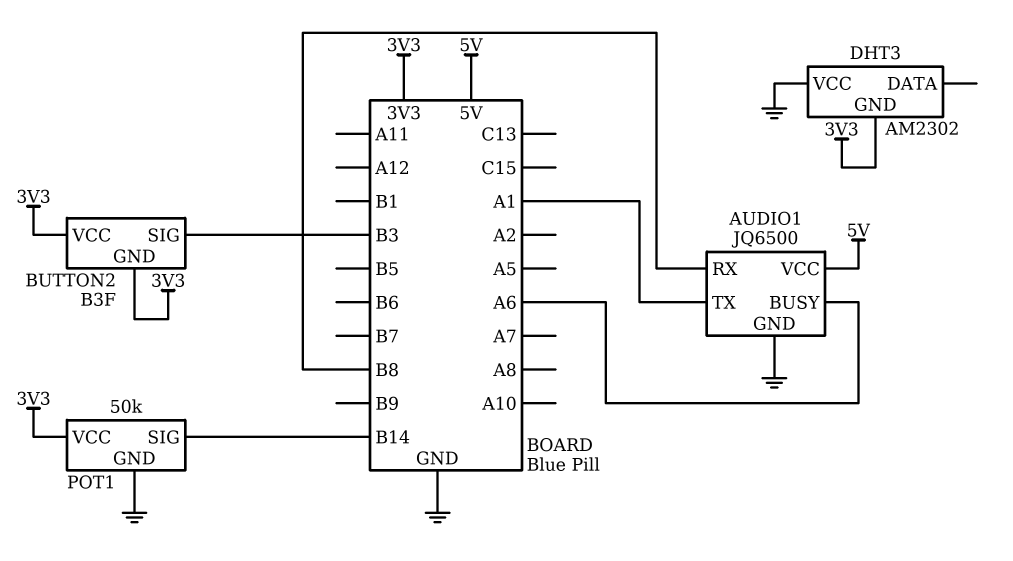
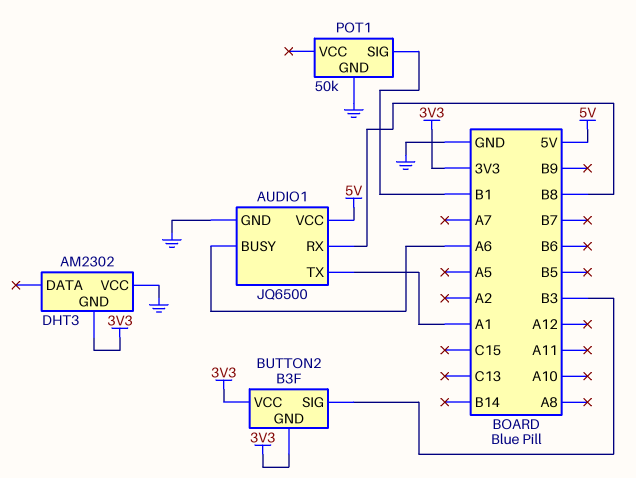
POT1 pin SIG: B14 -> B1
POT1 pin VCC: 3V3 -> none

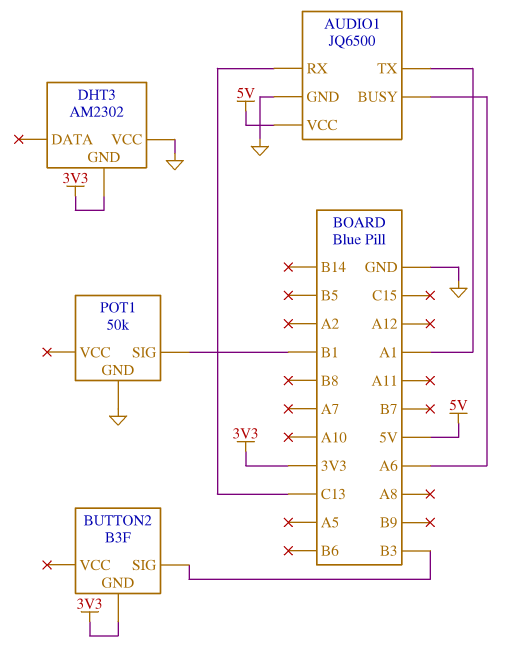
AUDIO1 pin RX: B8 -> C13
BUTTON2 pin VCC: 3V3 -> none

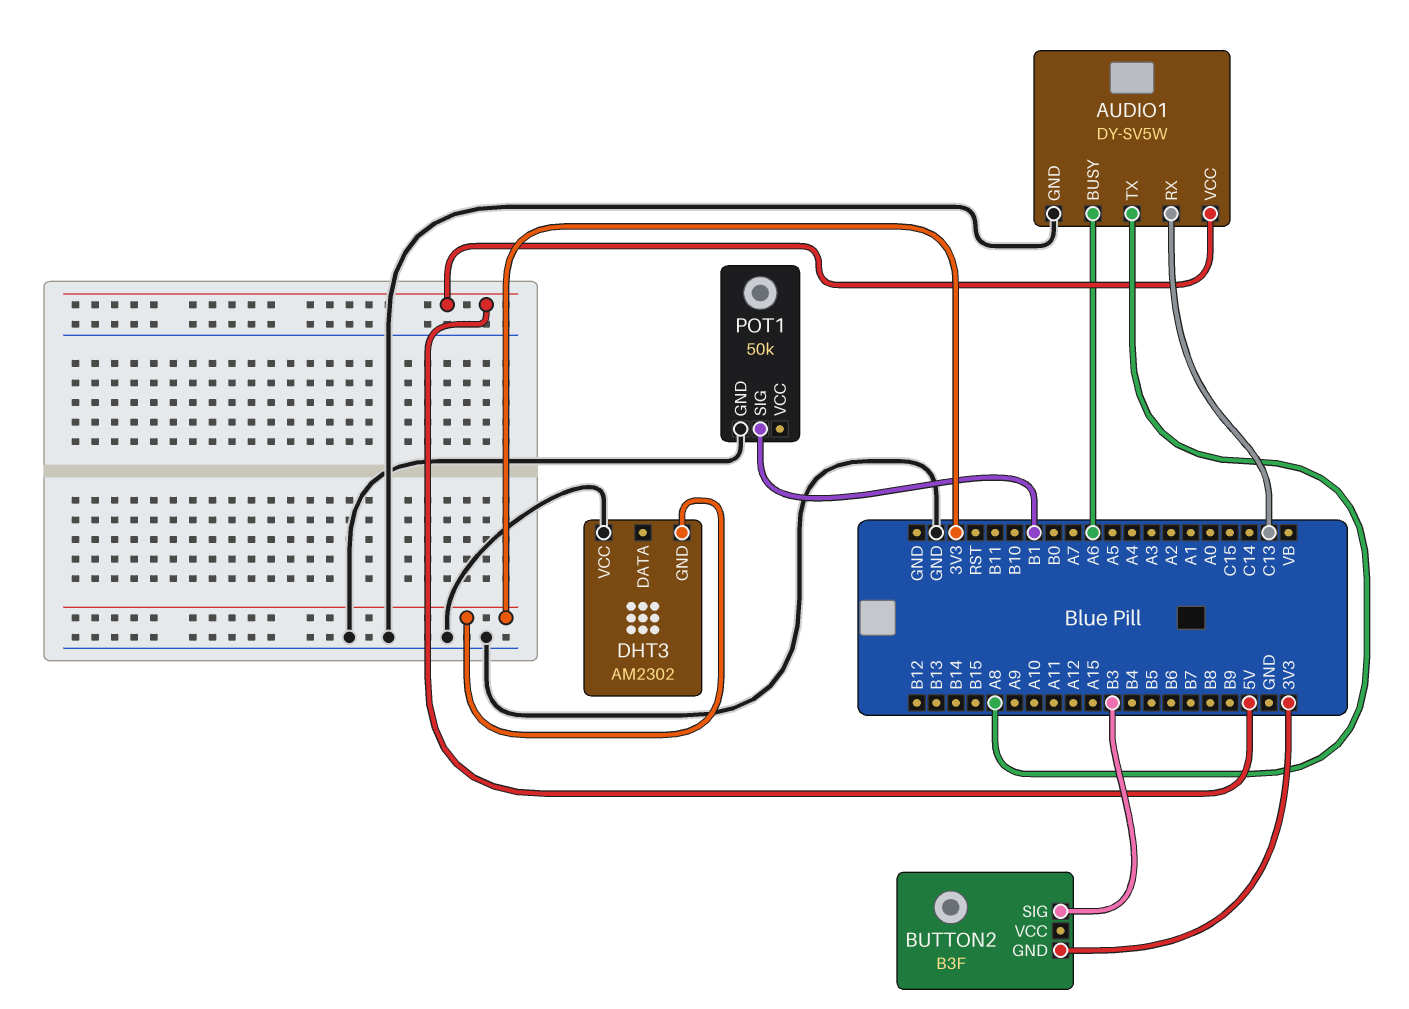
AUDIO1: JQ6500 -> DY-SV5W
AUDIO1 pin TX: A1 -> A8

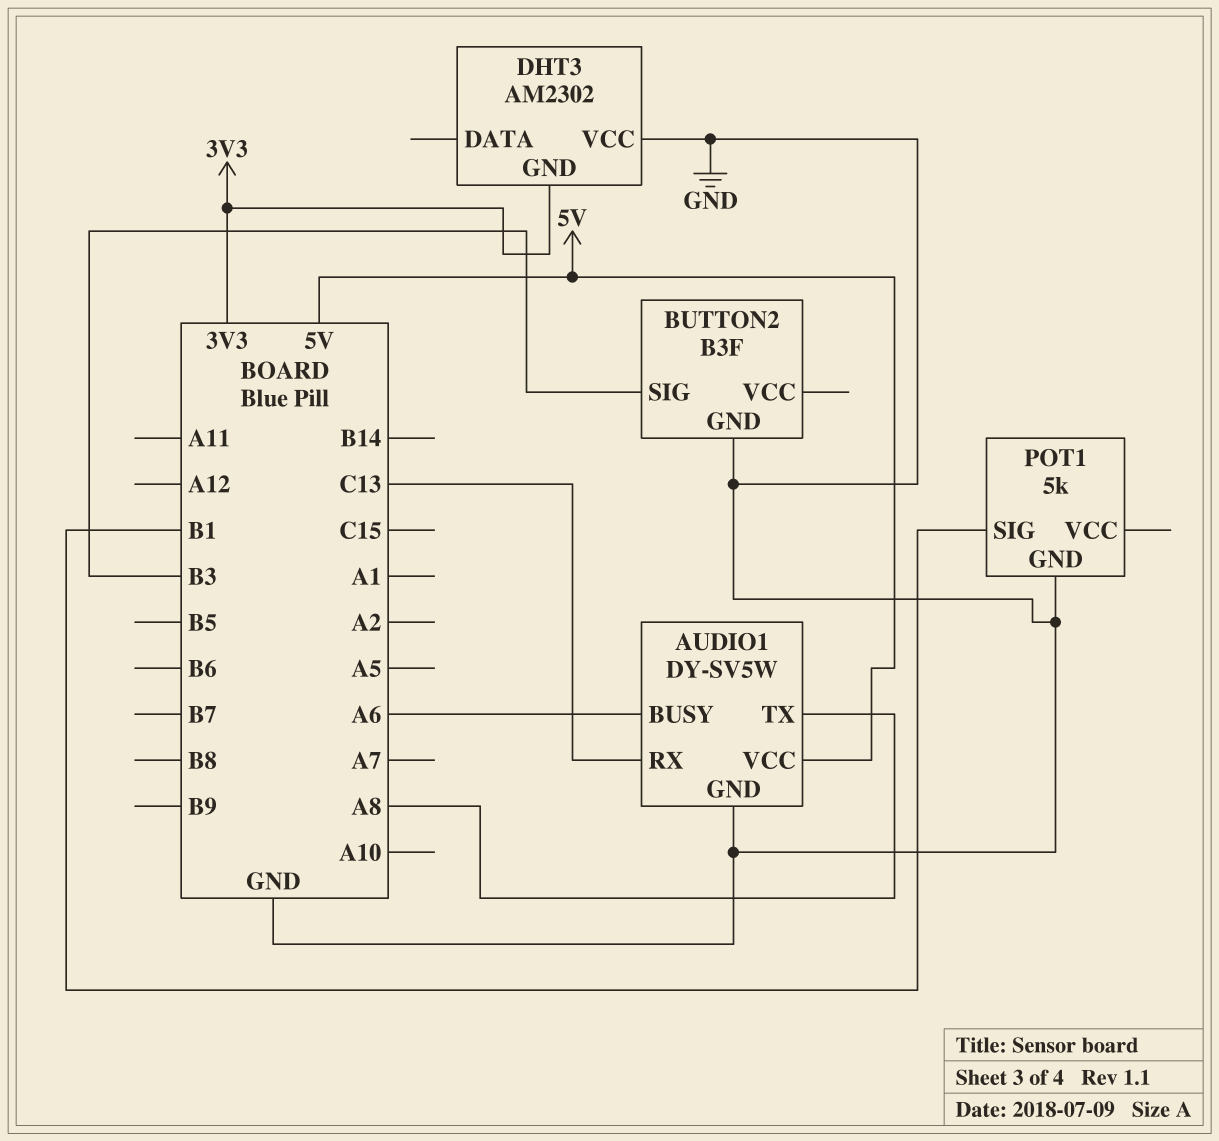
BUTTON2 pin GND: 3V3 -> GND
POT1: 50k -> 5k

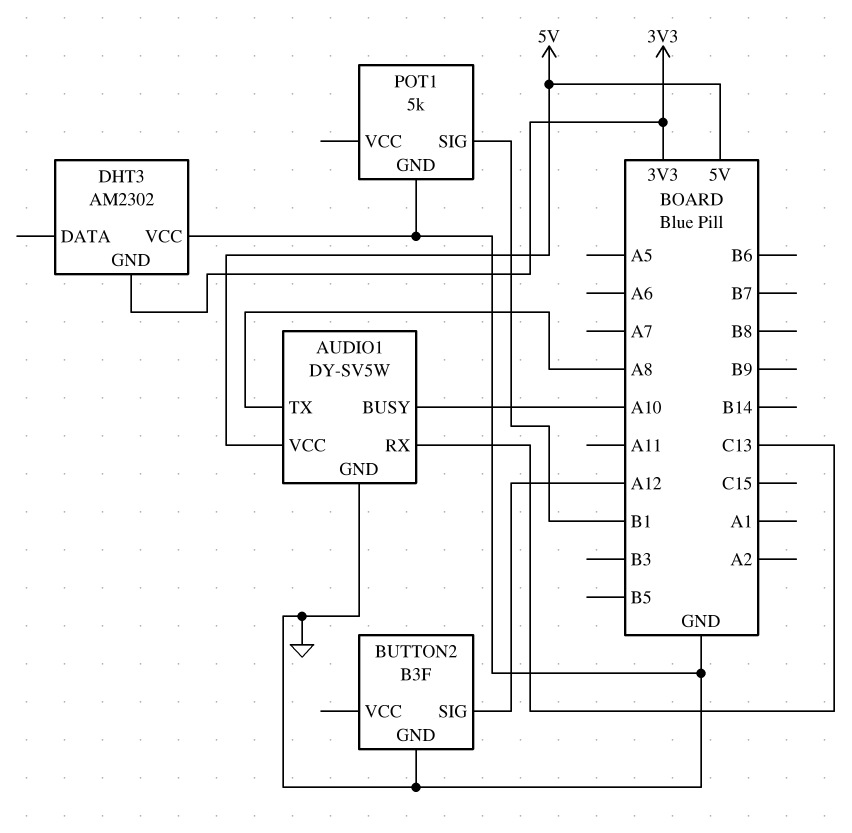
AUDIO1 pin BUSY: A6 -> A10
BUTTON2 pin SIG: B3 -> A12

